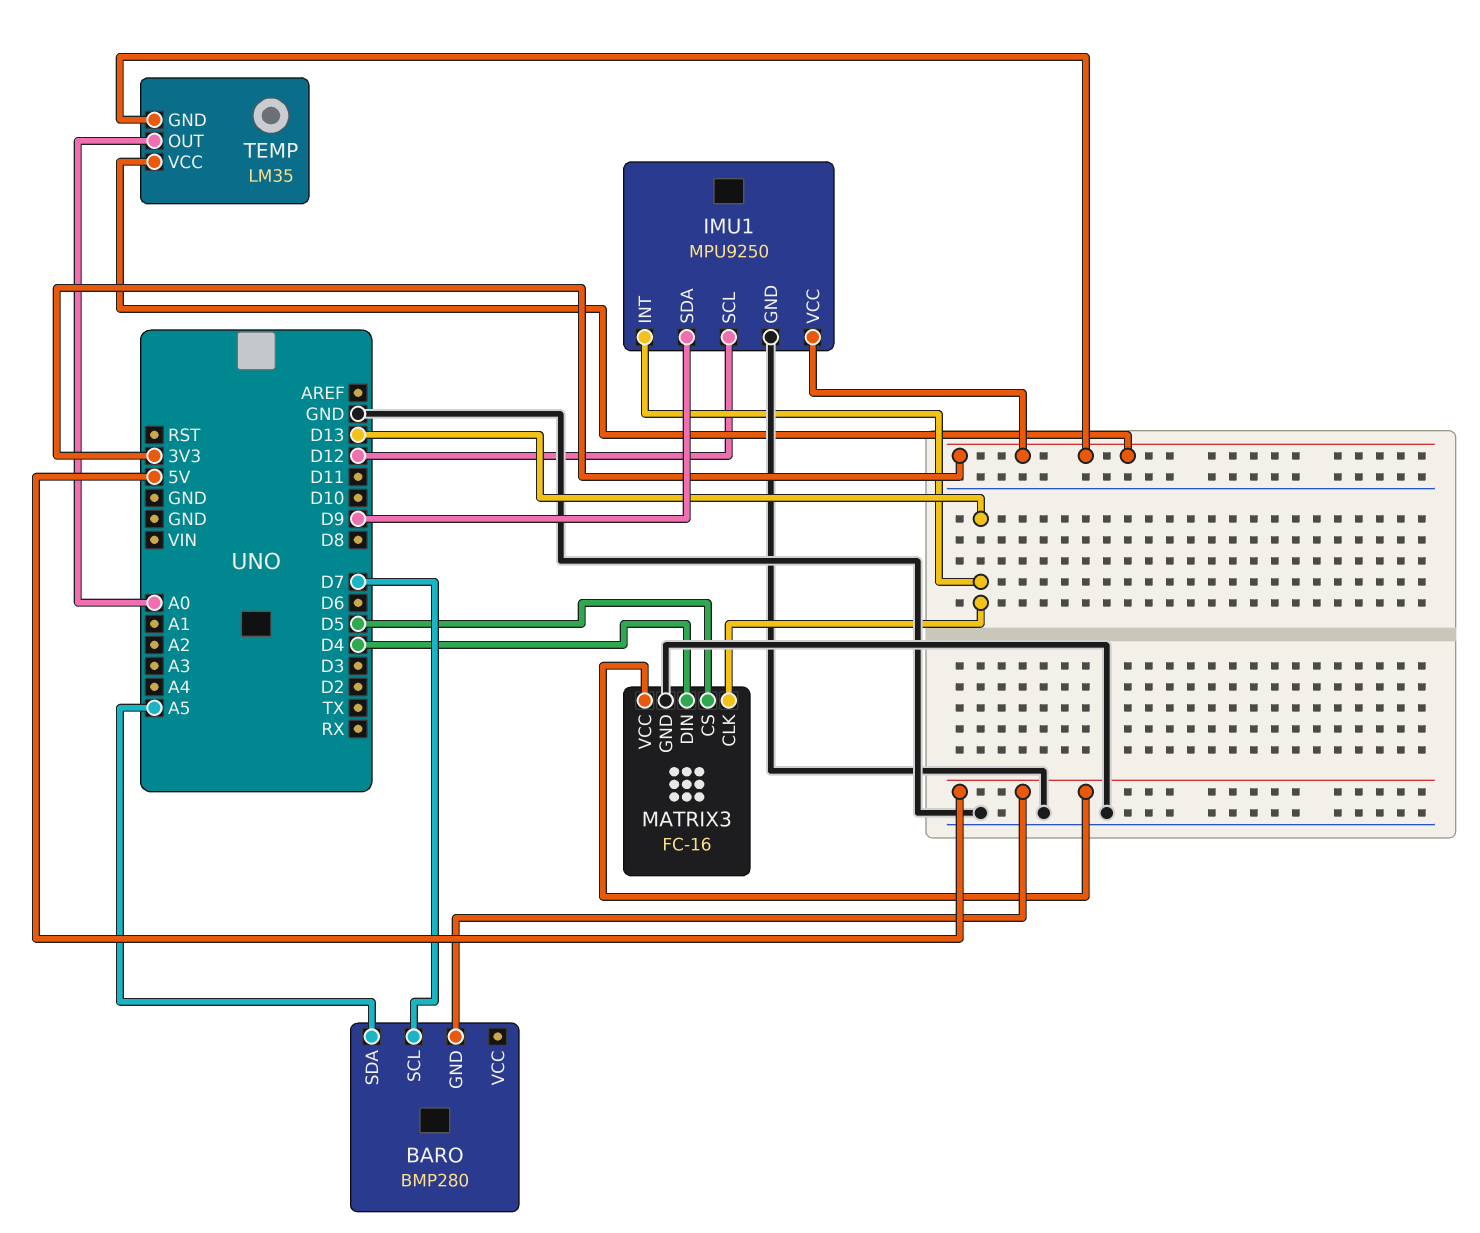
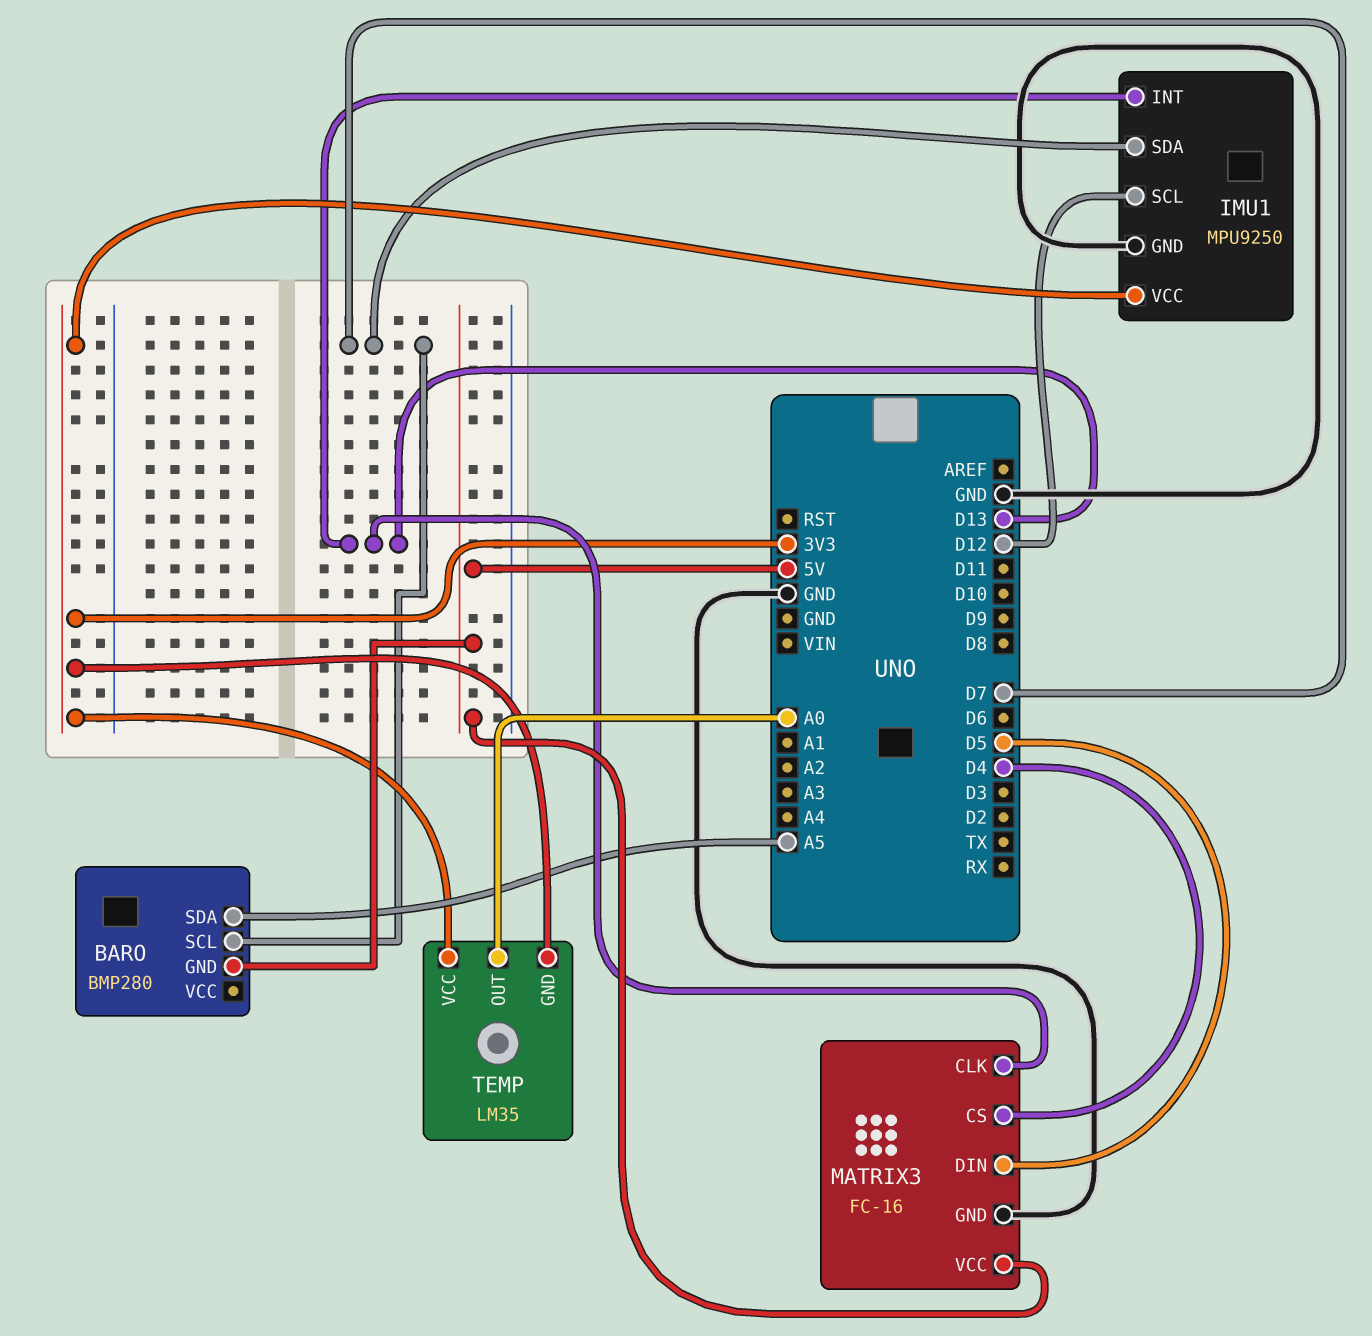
IMU1 pin SDA: D9 -> D7
MATRIX3 pin CS: D5 -> D4
MATRIX3 pin DIN: D4 -> D5

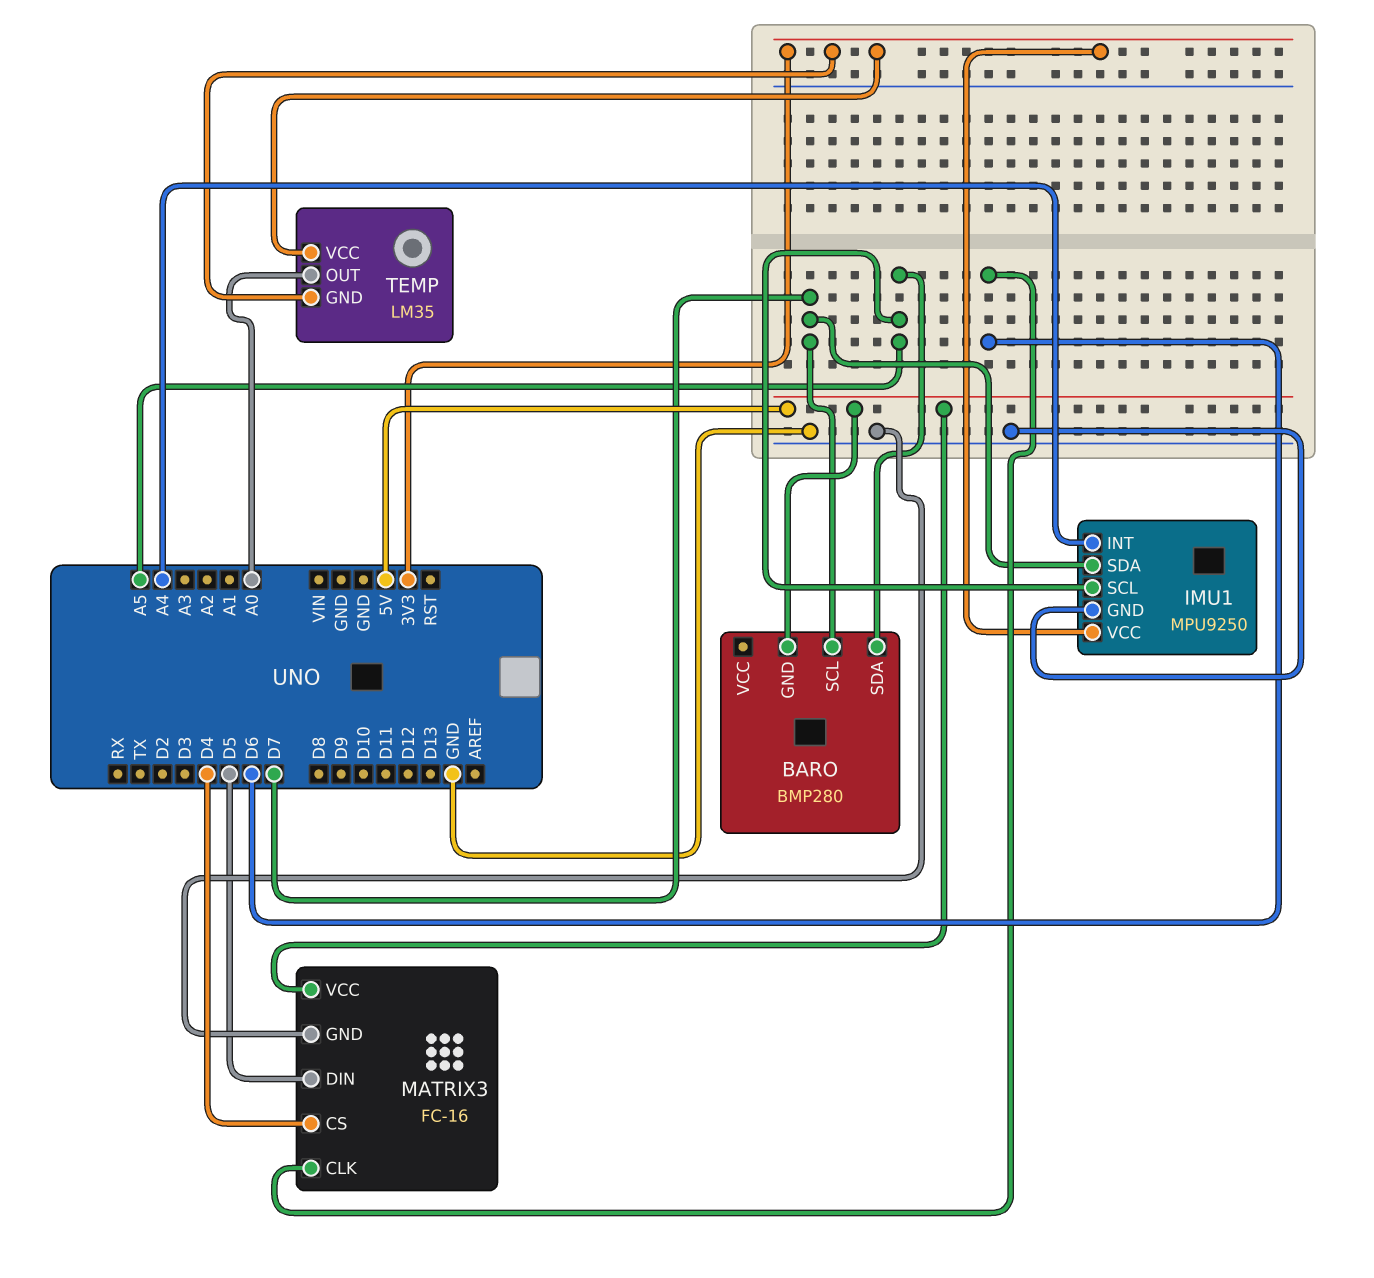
IMU1 pin INT: D13 -> A4
IMU1 pin SCL: D12 -> A5
MATRIX3 pin CLK: D13 -> D6

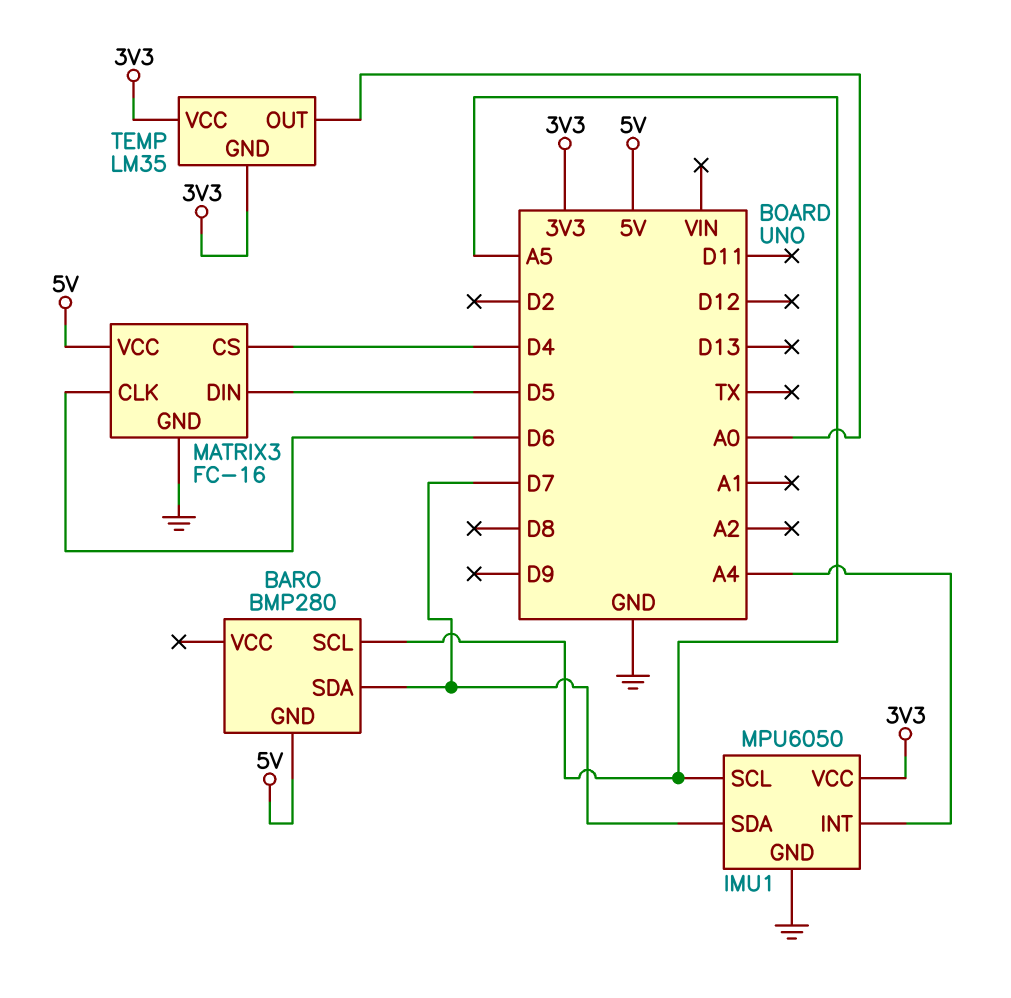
BARO pin SCL: D7 -> A5
BARO pin SDA: A5 -> D7
IMU1: MPU9250 -> MPU6050

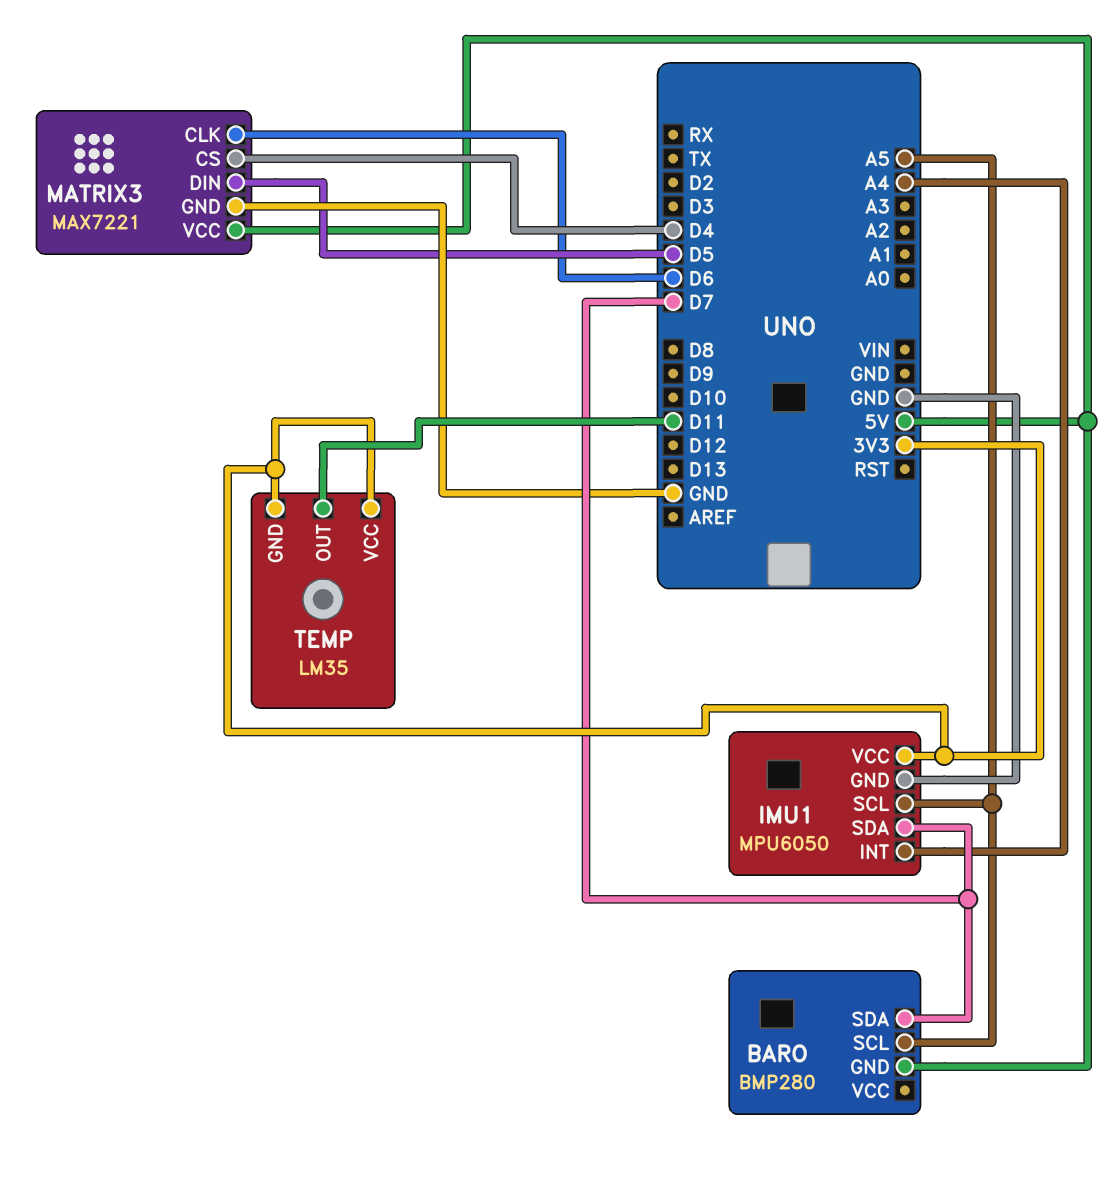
MATRIX3: FC-16 -> MAX7221
TEMP pin OUT: A0 -> D11

